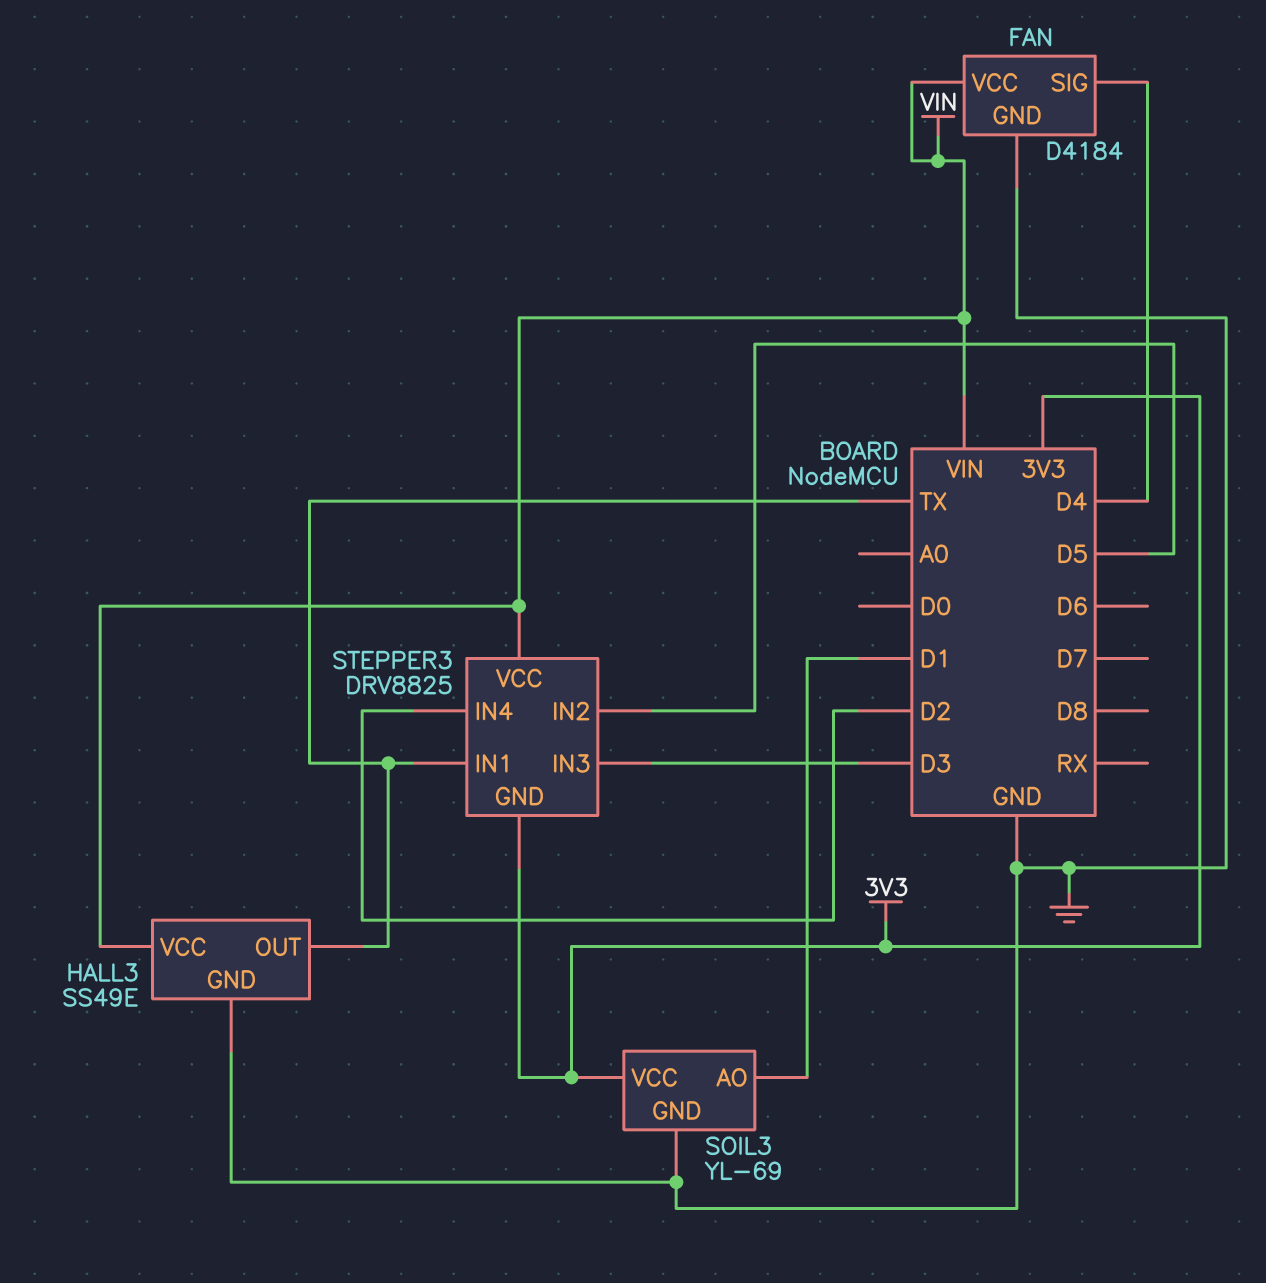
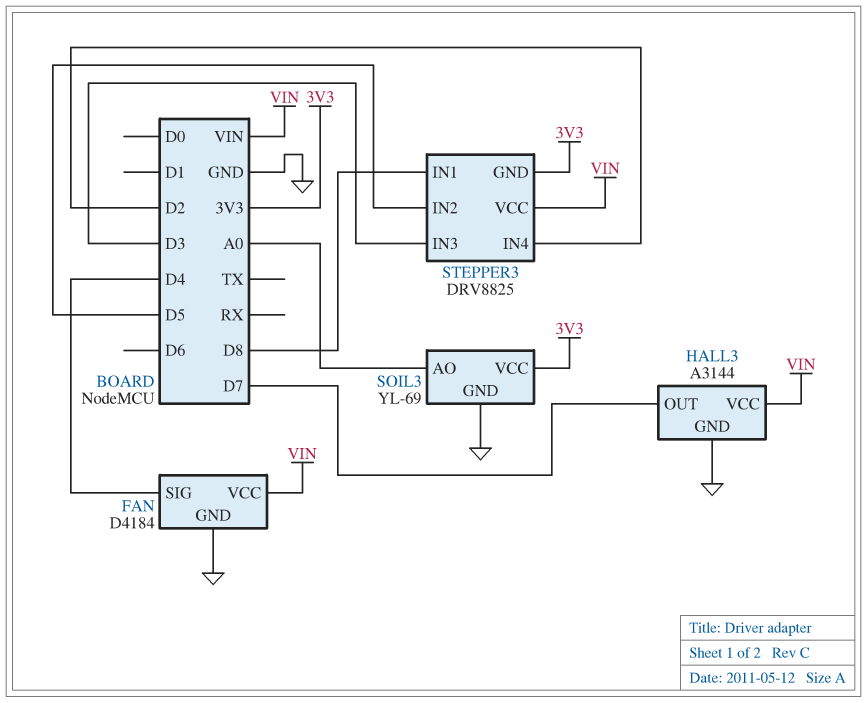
HALL3: SS49E -> A3144
HALL3 pin OUT: TX -> D7
SOIL3 pin AO: D1 -> A0
STEPPER3 pin IN1: TX -> D8

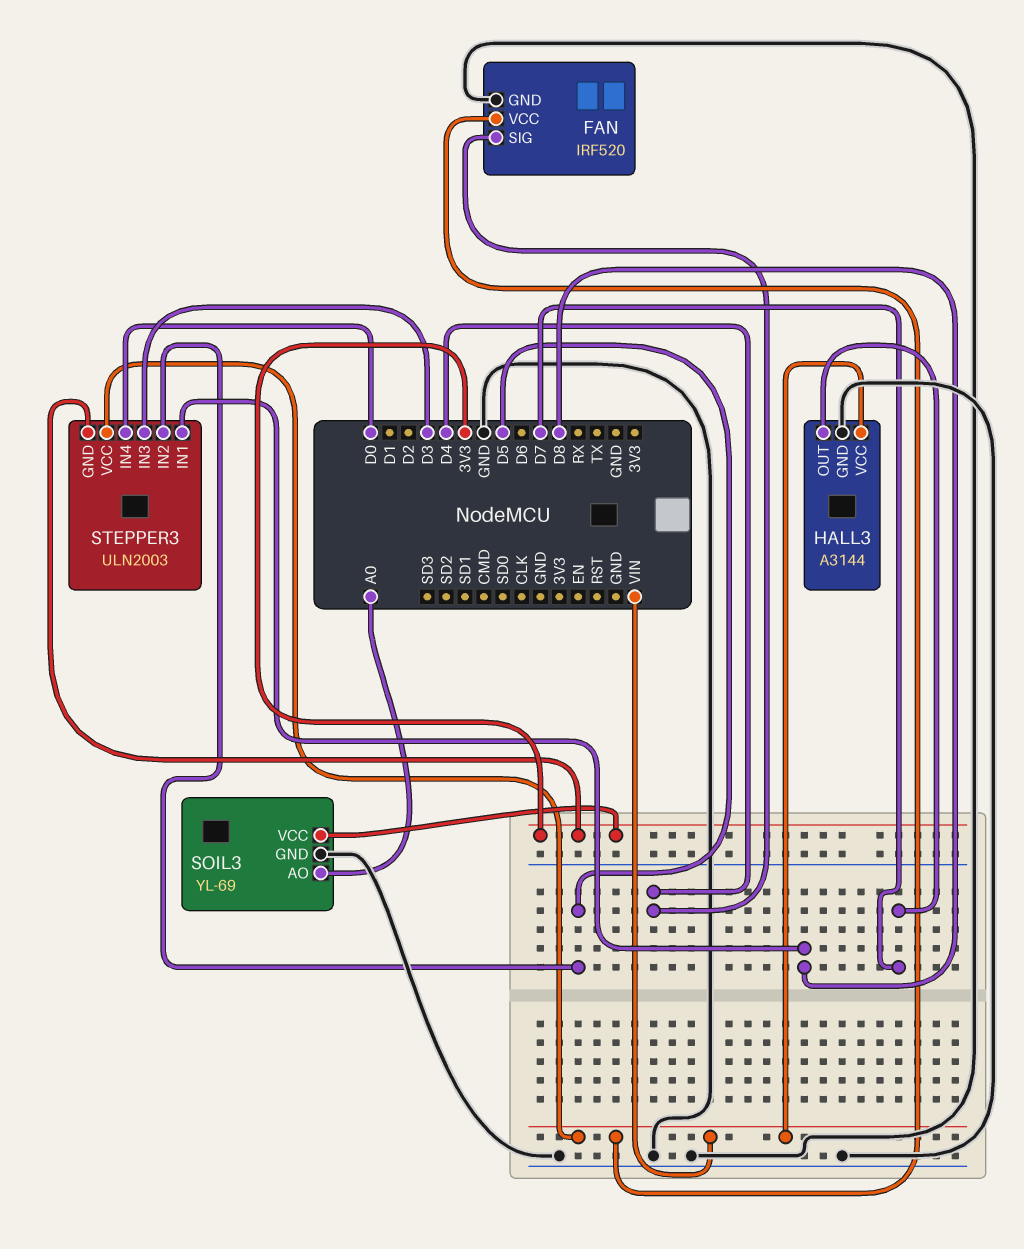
FAN: D4184 -> IRF520
STEPPER3: DRV8825 -> ULN2003
STEPPER3 pin IN4: D2 -> D0

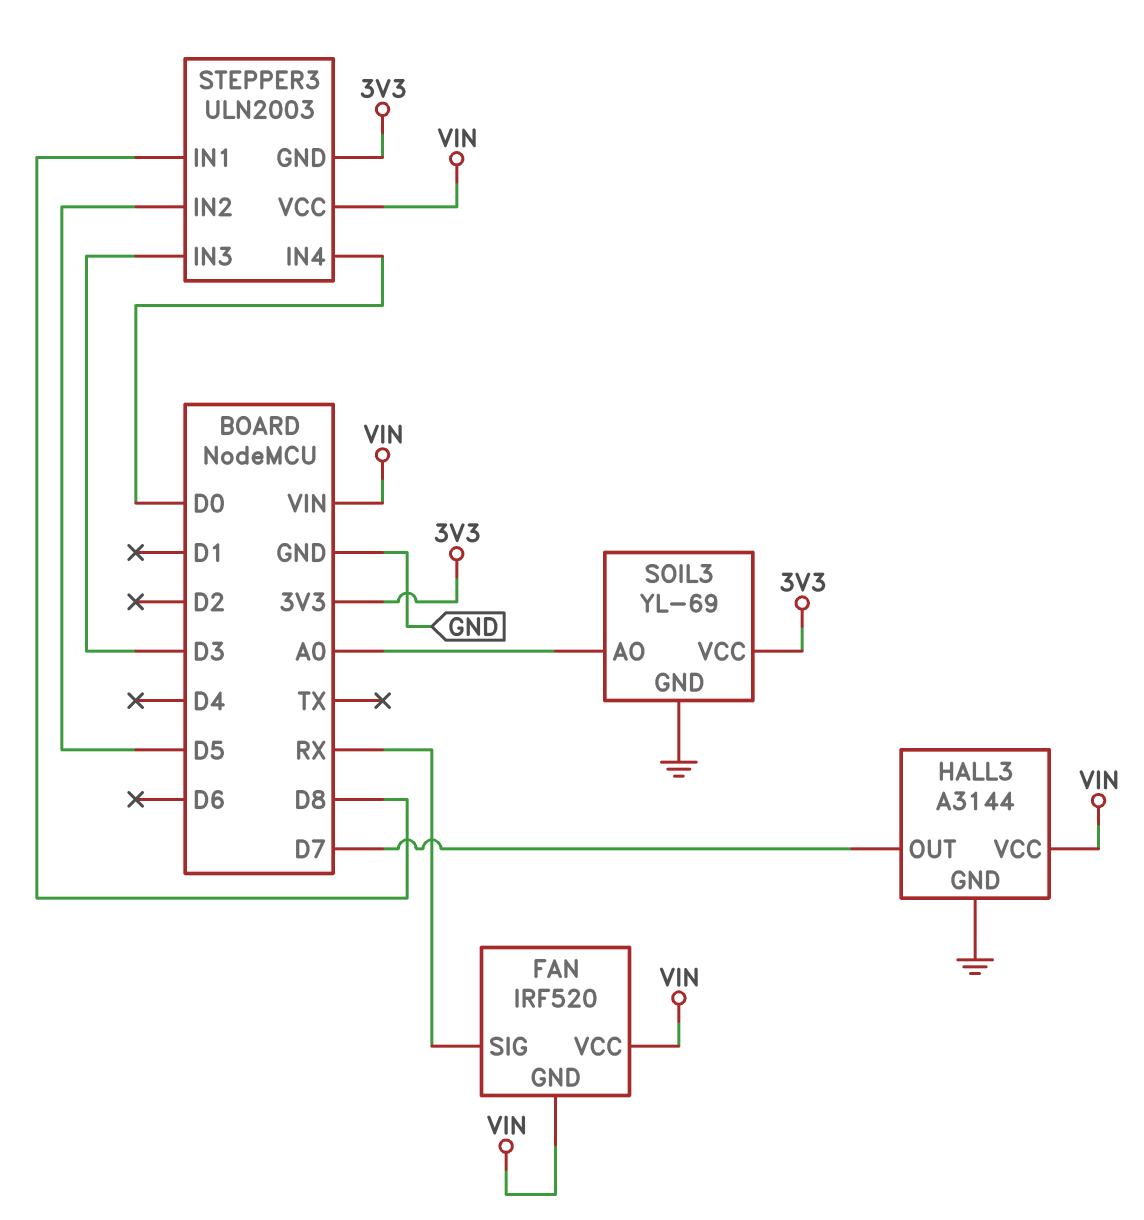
FAN pin GND: GND -> VIN
FAN pin SIG: D4 -> RX

